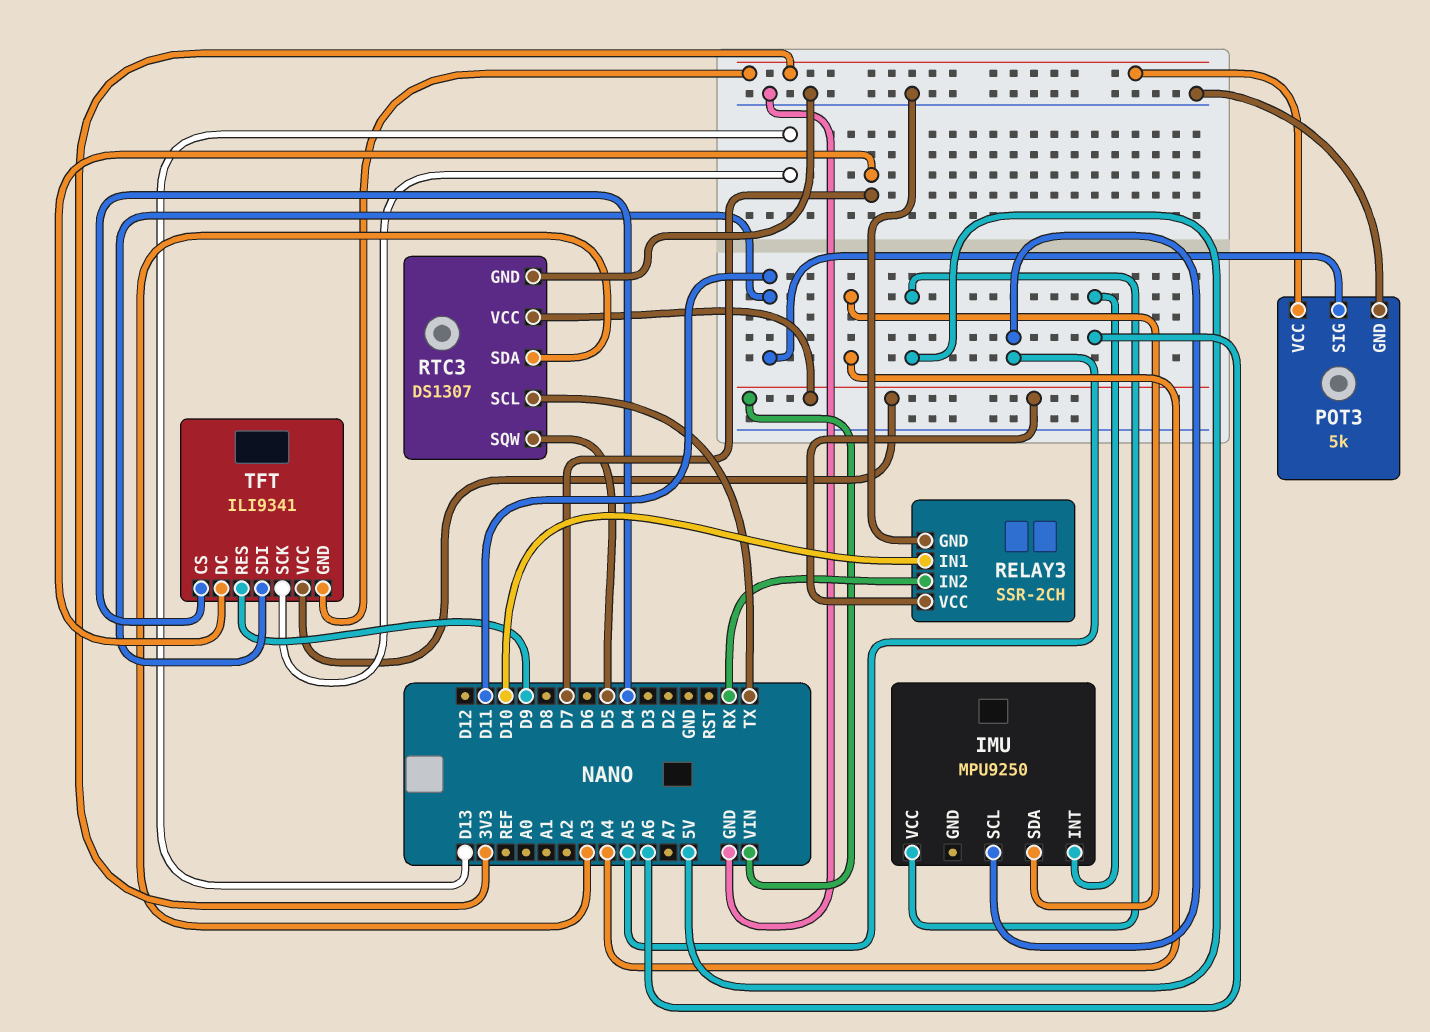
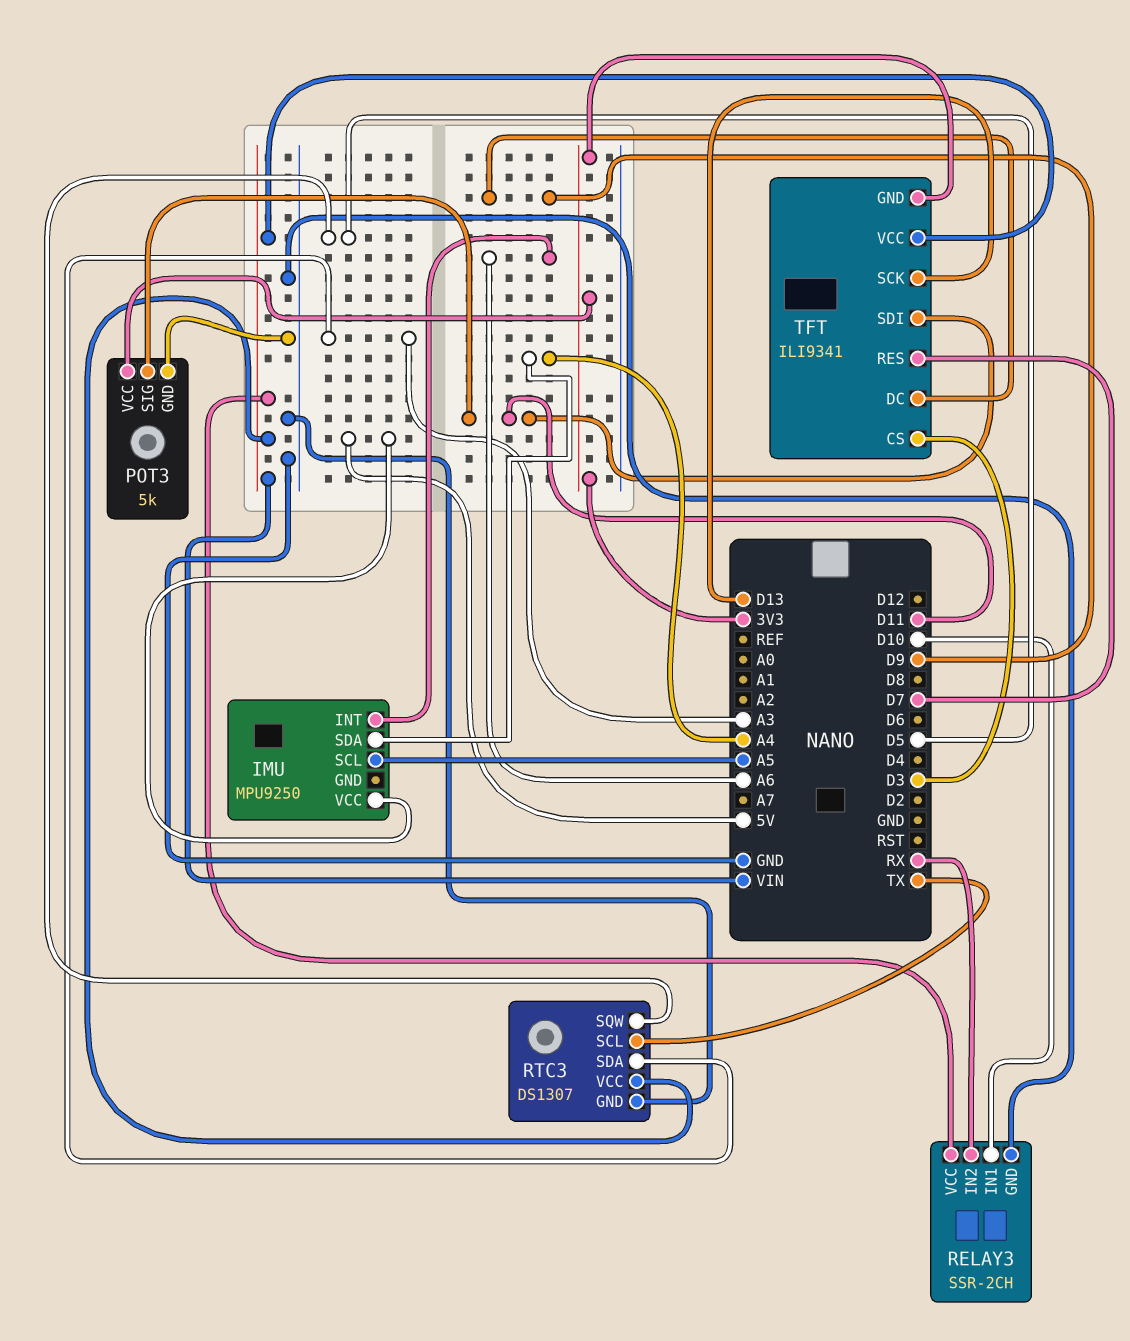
TFT pin CS: D4 -> D3
TFT pin DC: D7 -> D9
TFT pin RES: D9 -> D7

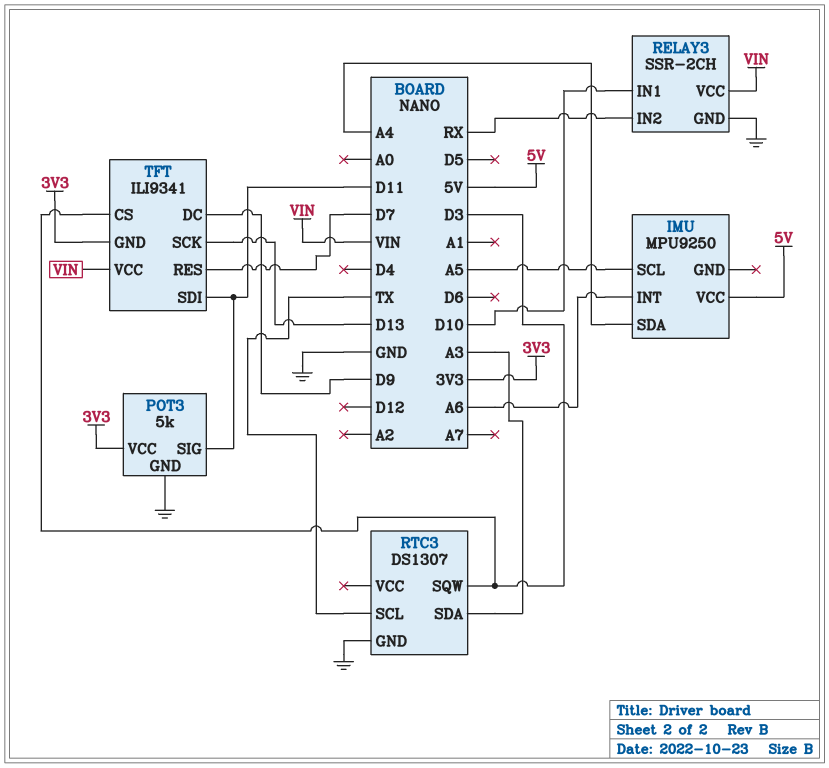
RTC3 pin SQW: D5 -> D3
RTC3 pin VCC: VIN -> none

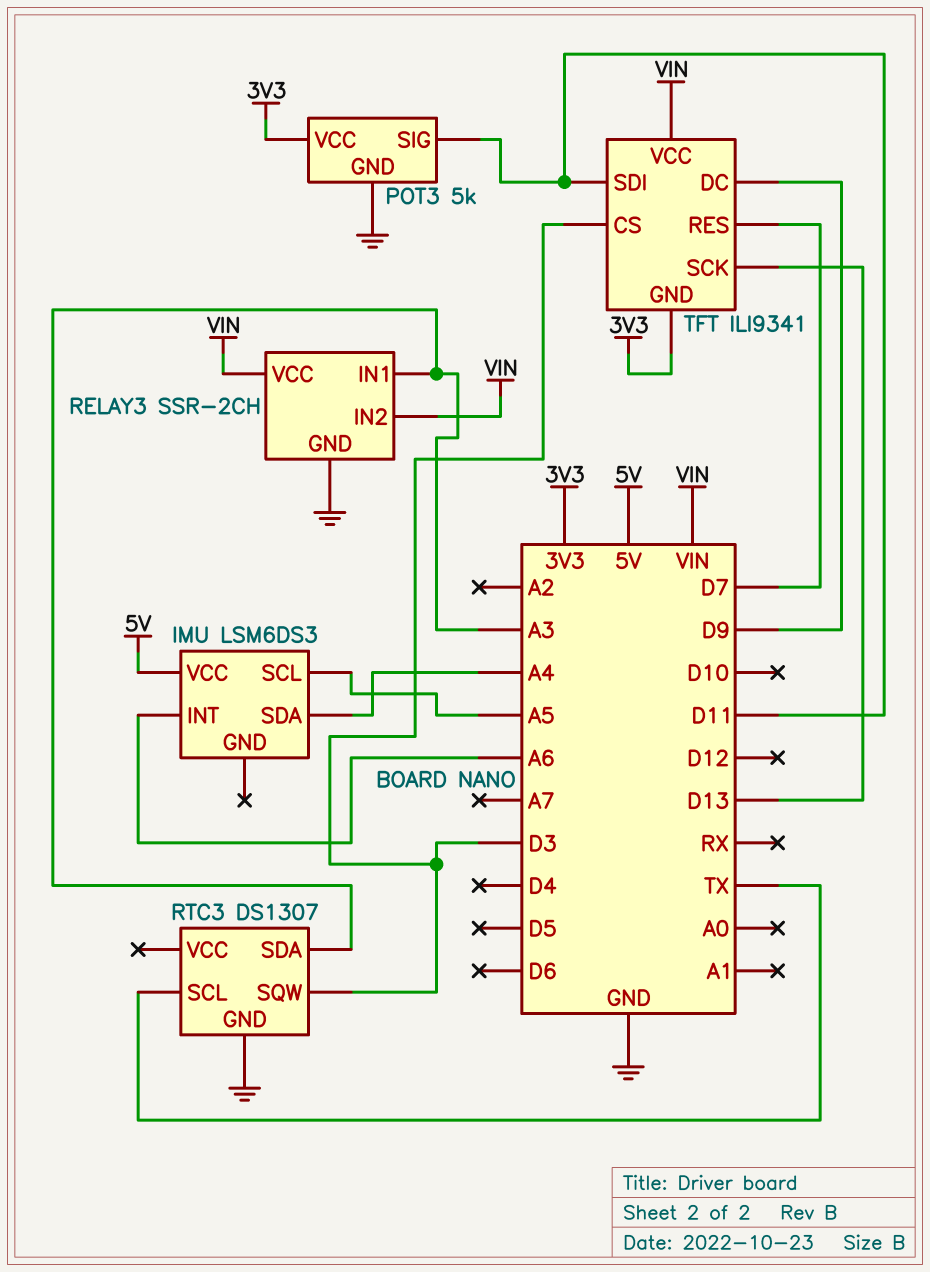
IMU: MPU9250 -> LSM6DS3
RELAY3 pin IN1: D10 -> A3
RELAY3 pin IN2: RX -> VIN

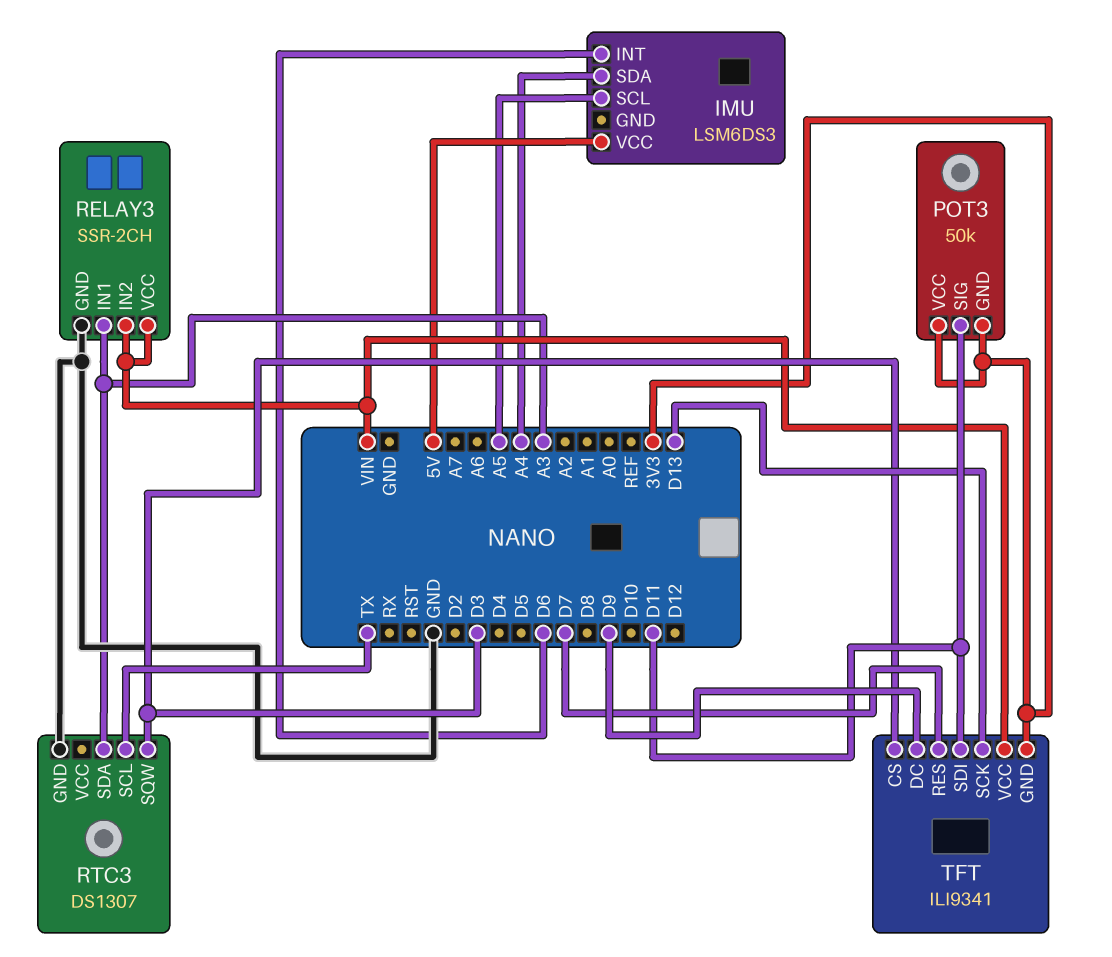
IMU pin INT: A6 -> D6
POT3: 5k -> 50k
POT3 pin GND: GND -> 3V3

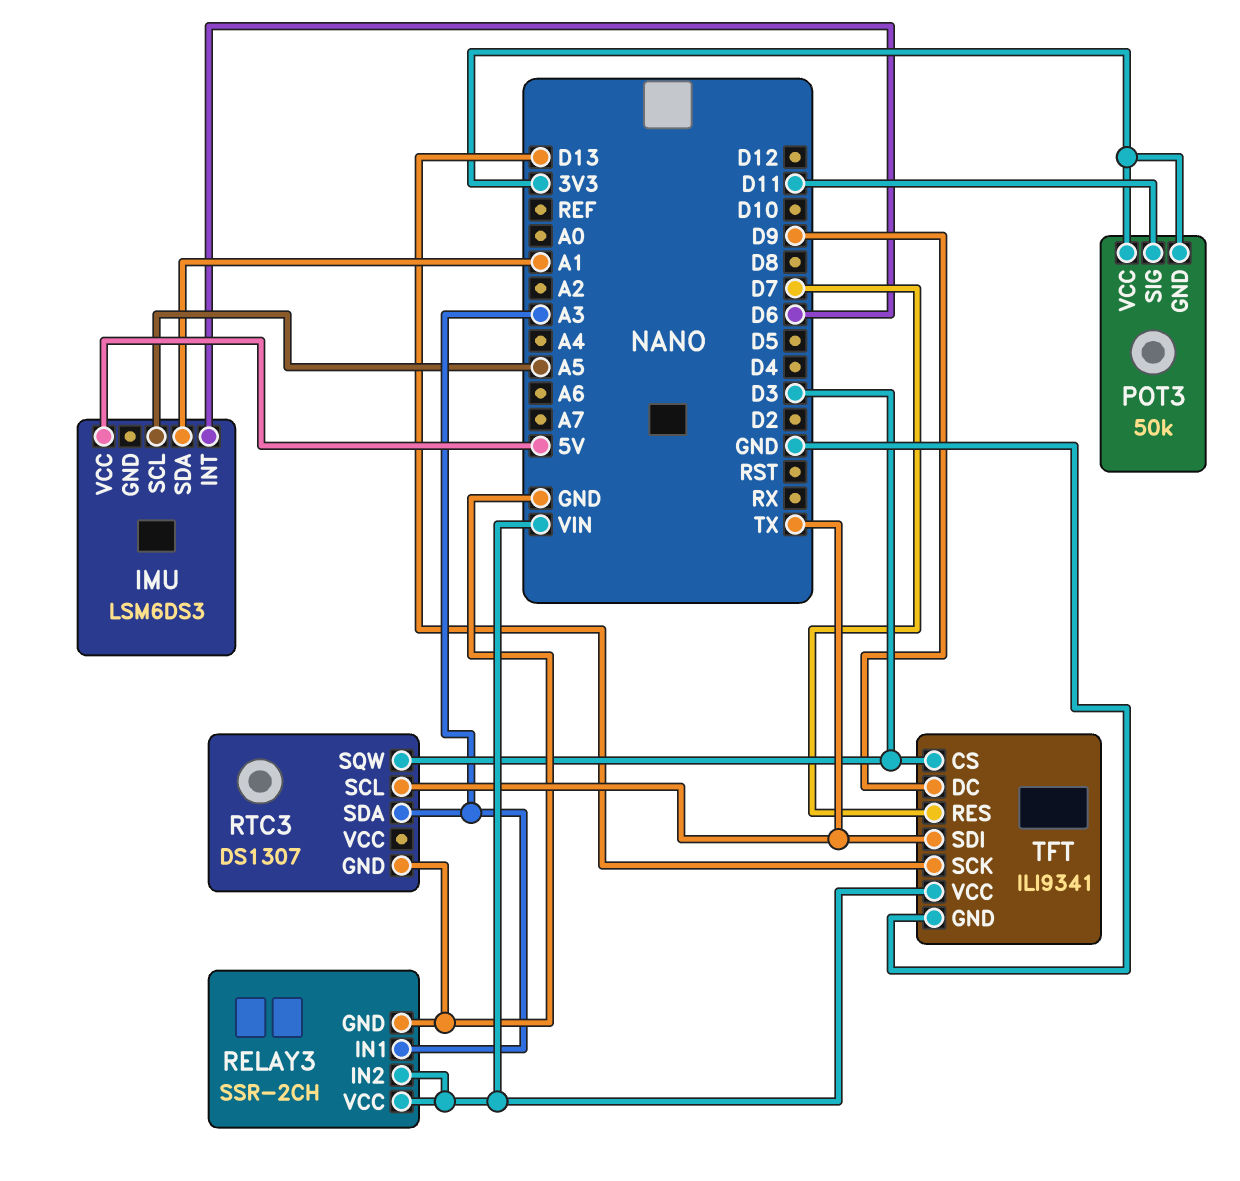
IMU pin SDA: A4 -> A1
TFT pin GND: 3V3 -> GND
TFT pin SDI: D11 -> TX

